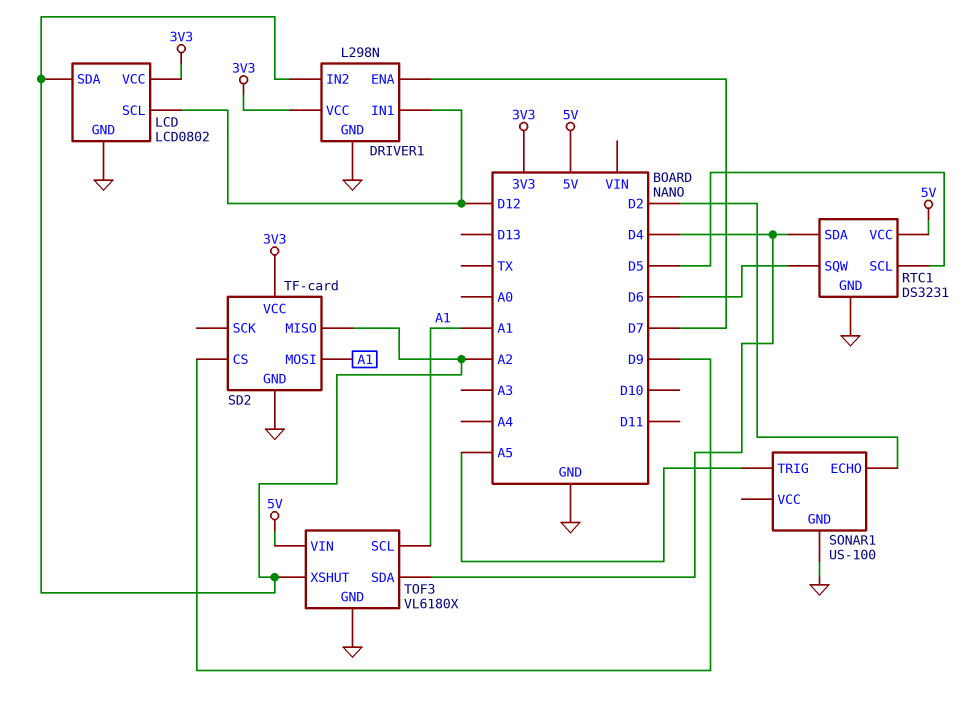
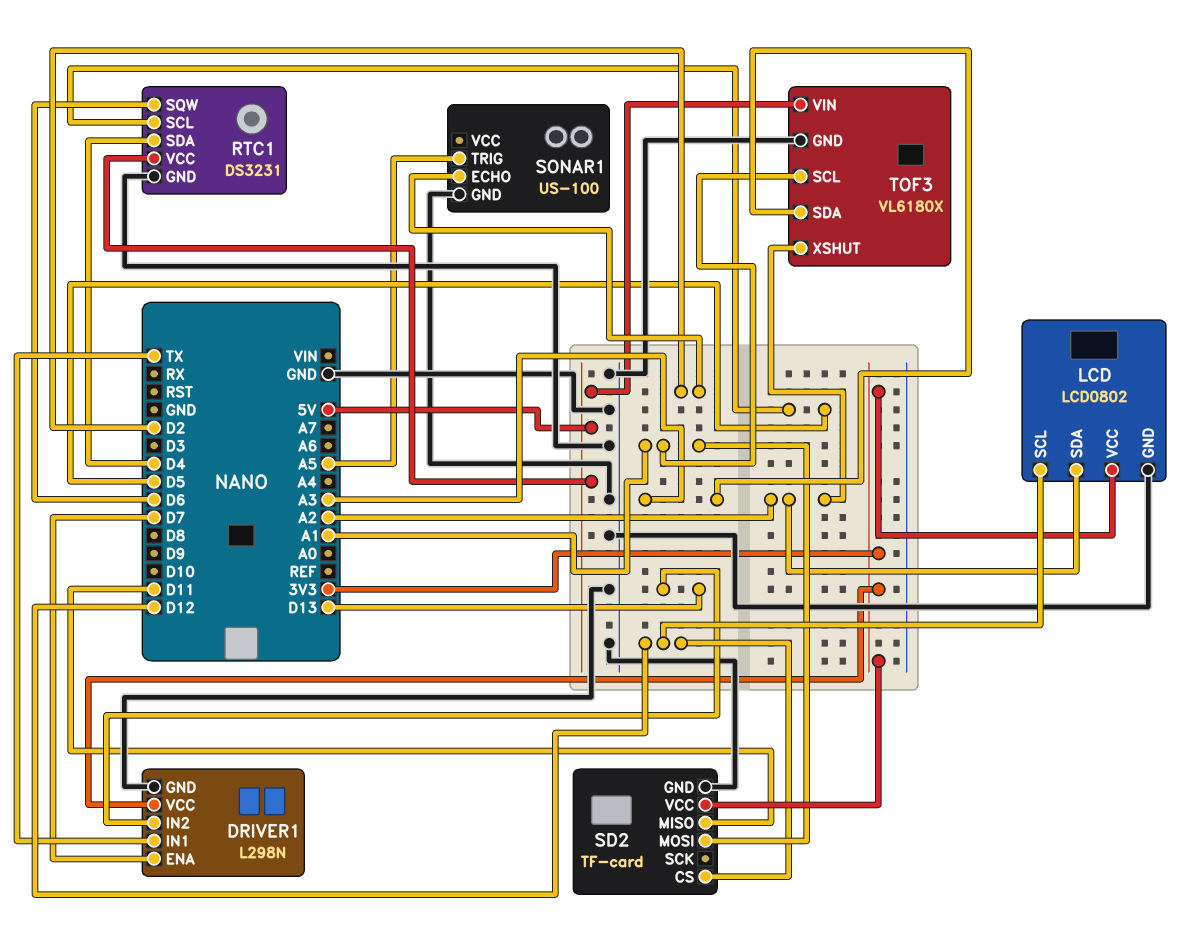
DRIVER1 pin IN1: D12 -> TX
DRIVER1 pin IN2: A2 -> D13
SD2 pin CS: D9 -> D12
SD2 pin MISO: A2 -> D11
TOF3 pin SDA: D4 -> A3

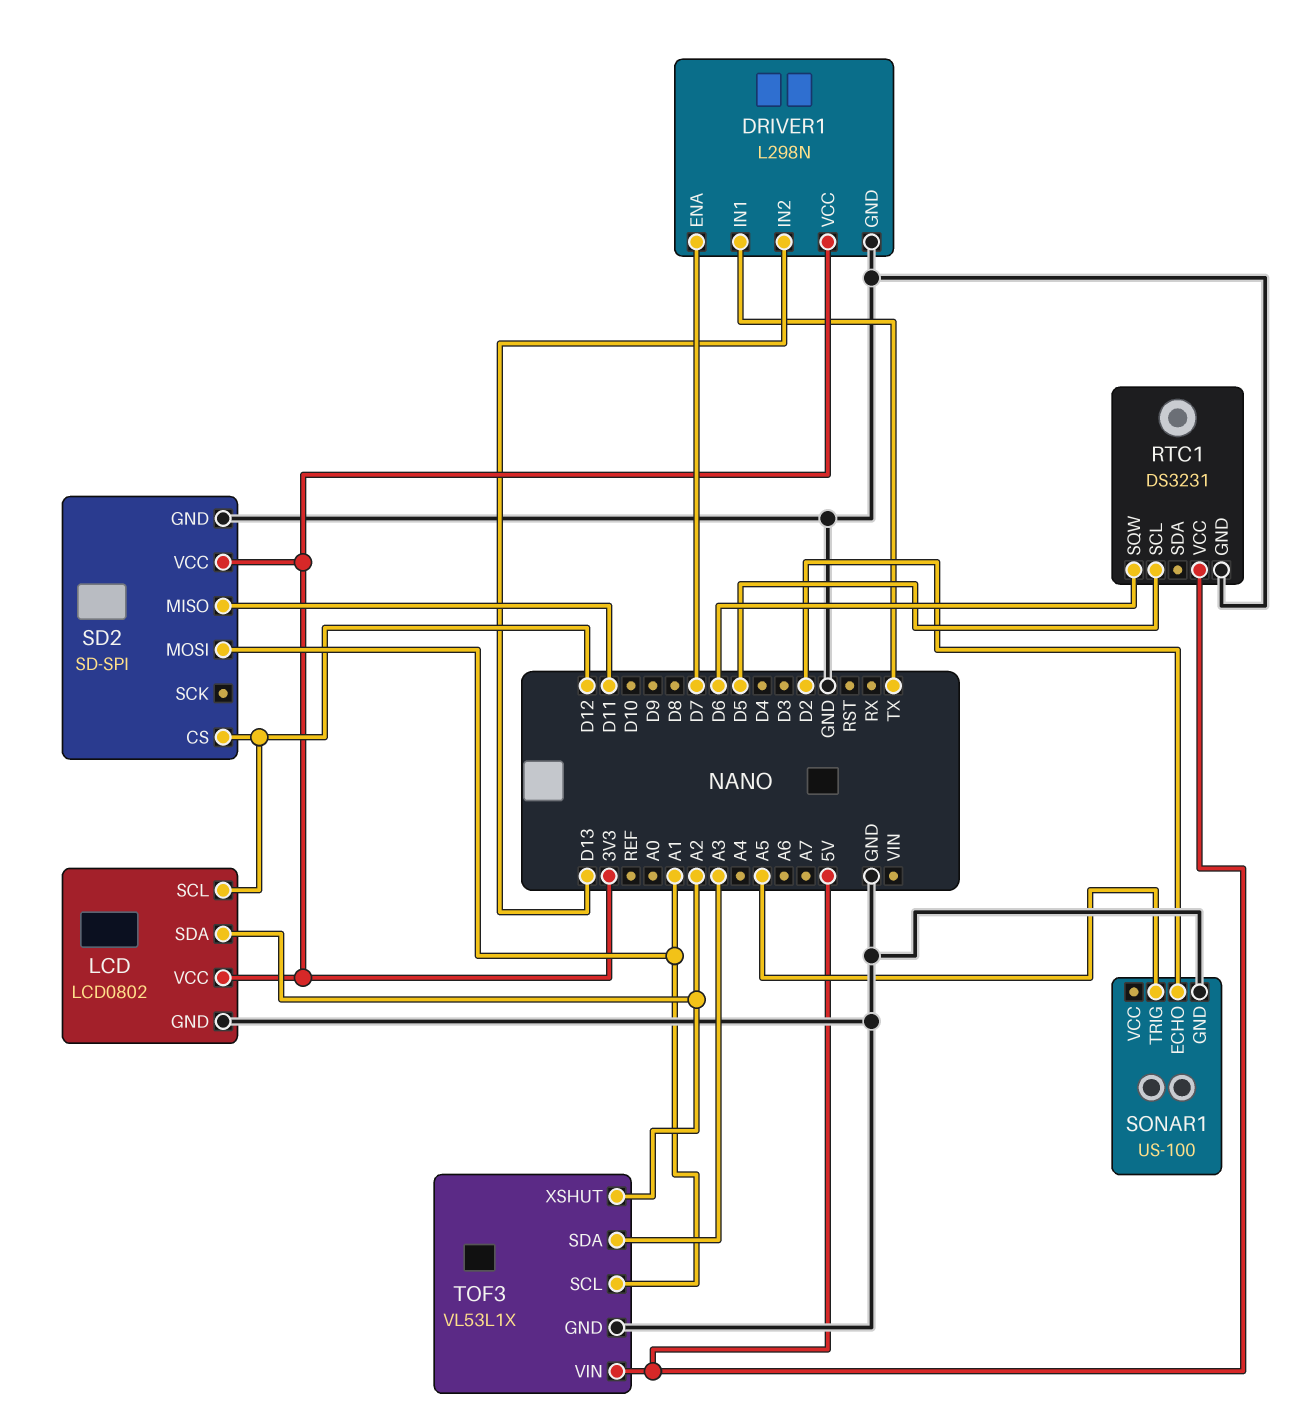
RTC1 pin SDA: D4 -> none
SD2: TF-card -> SD-SPI
TOF3: VL6180X -> VL53L1X

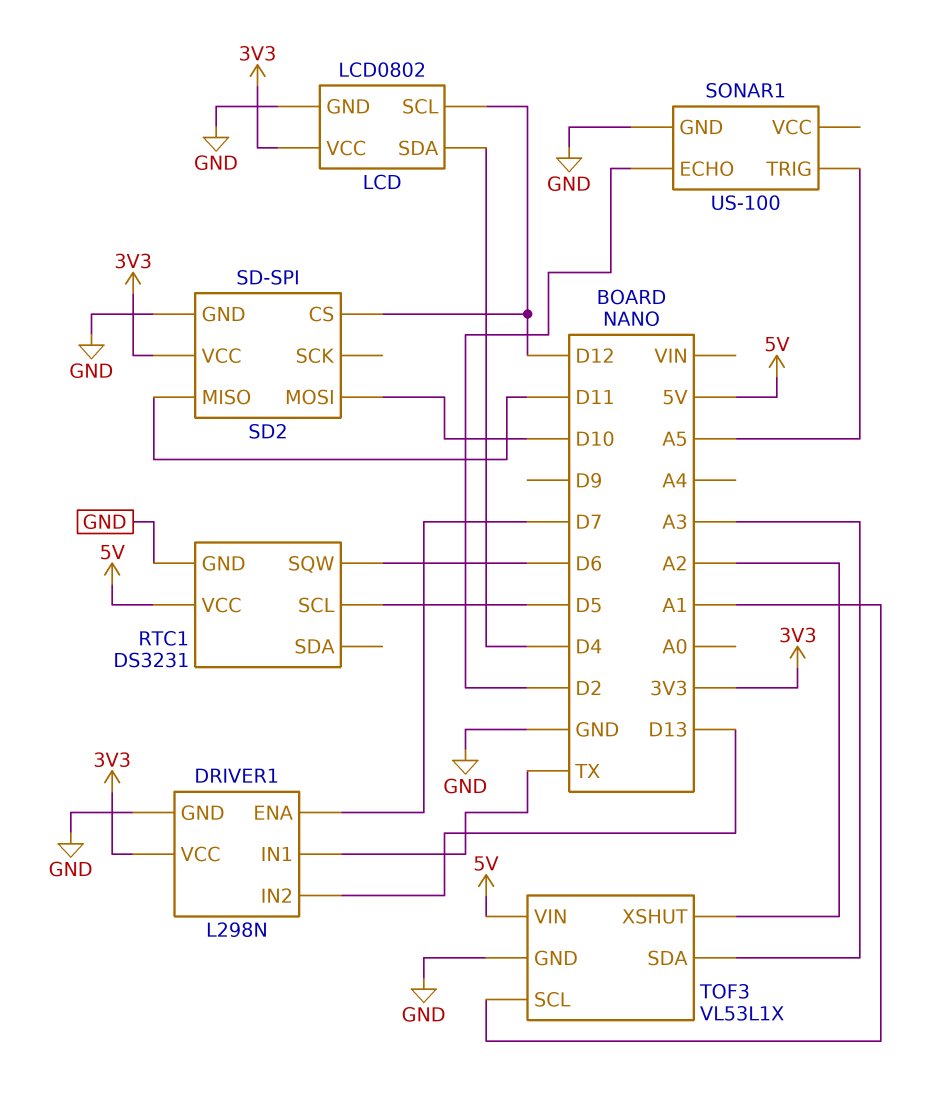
LCD pin SDA: A2 -> D4
SD2 pin MOSI: A1 -> D10

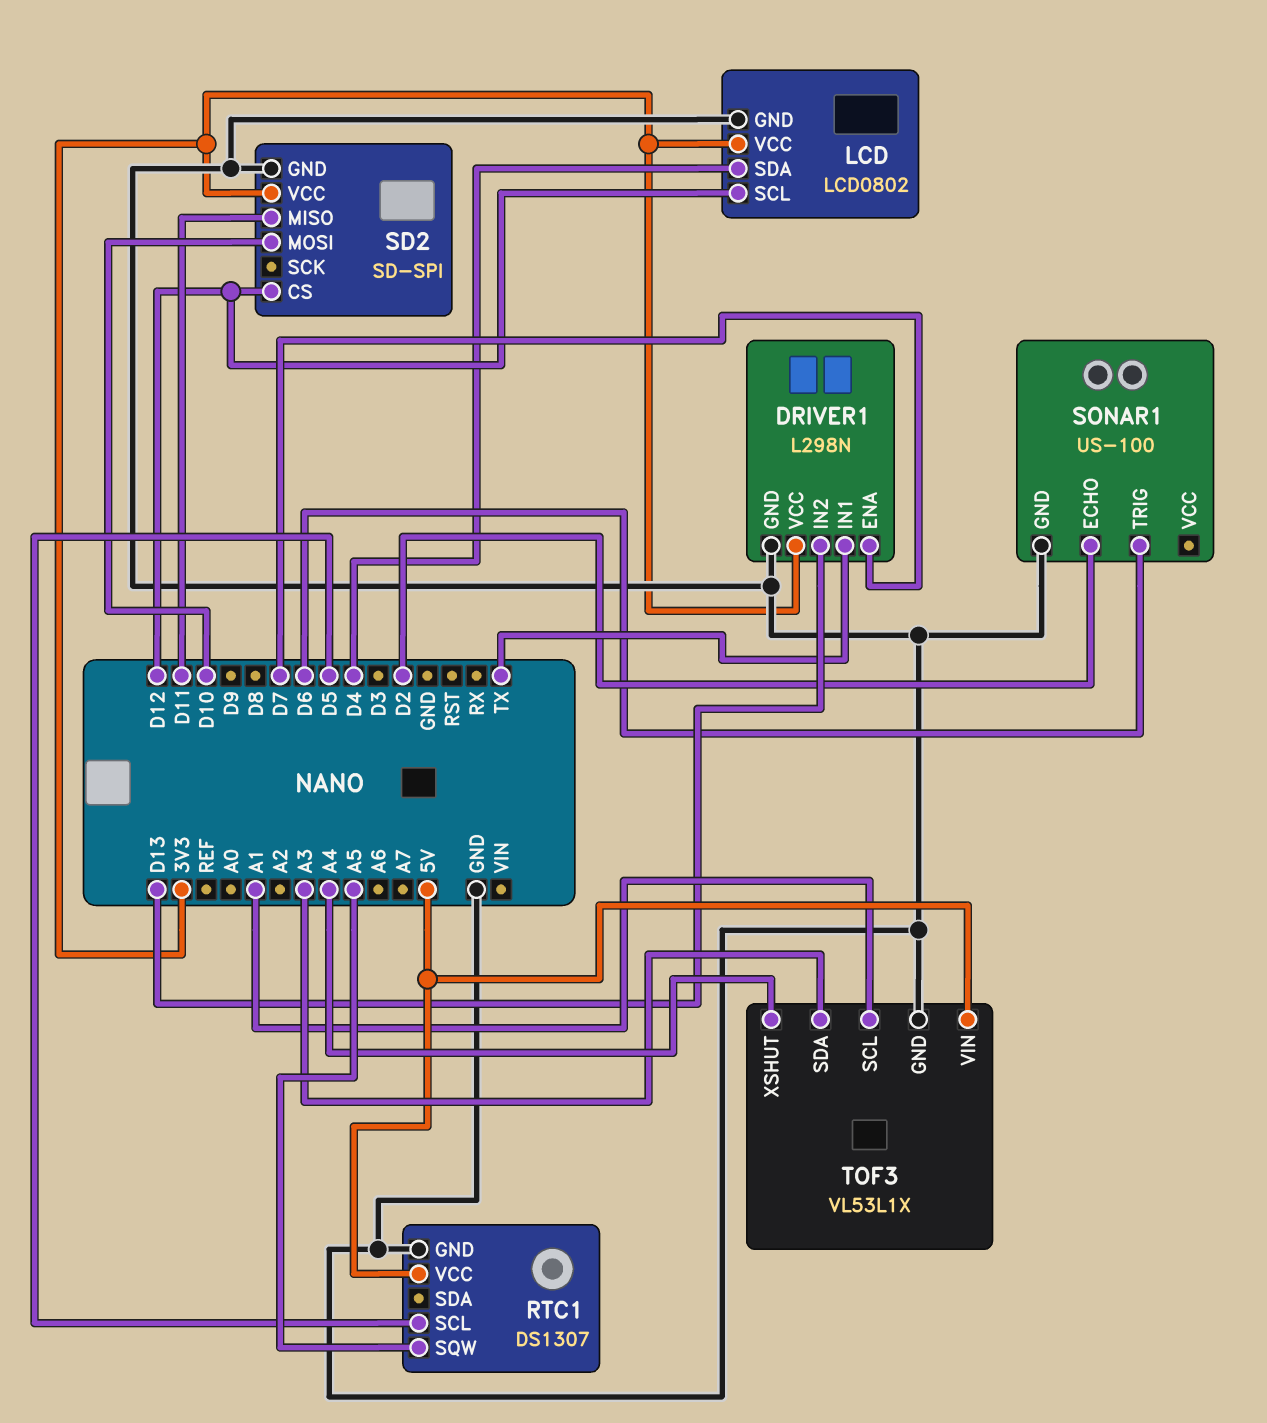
RTC1: DS3231 -> DS1307
RTC1 pin SQW: D6 -> A5
SONAR1 pin TRIG: A5 -> D6
TOF3 pin XSHUT: A2 -> A4

